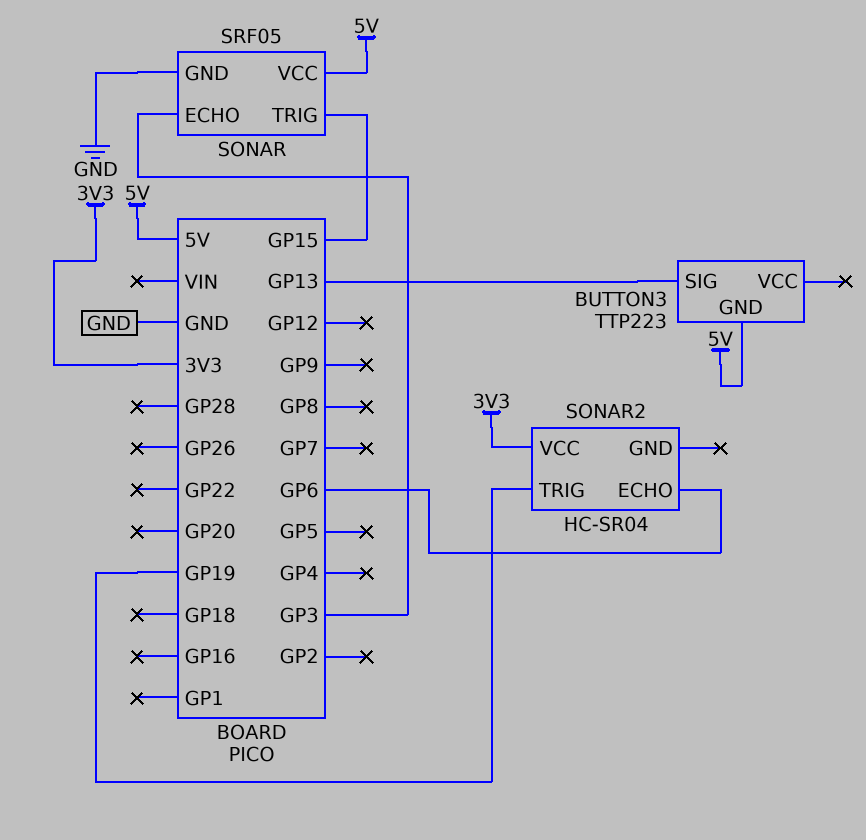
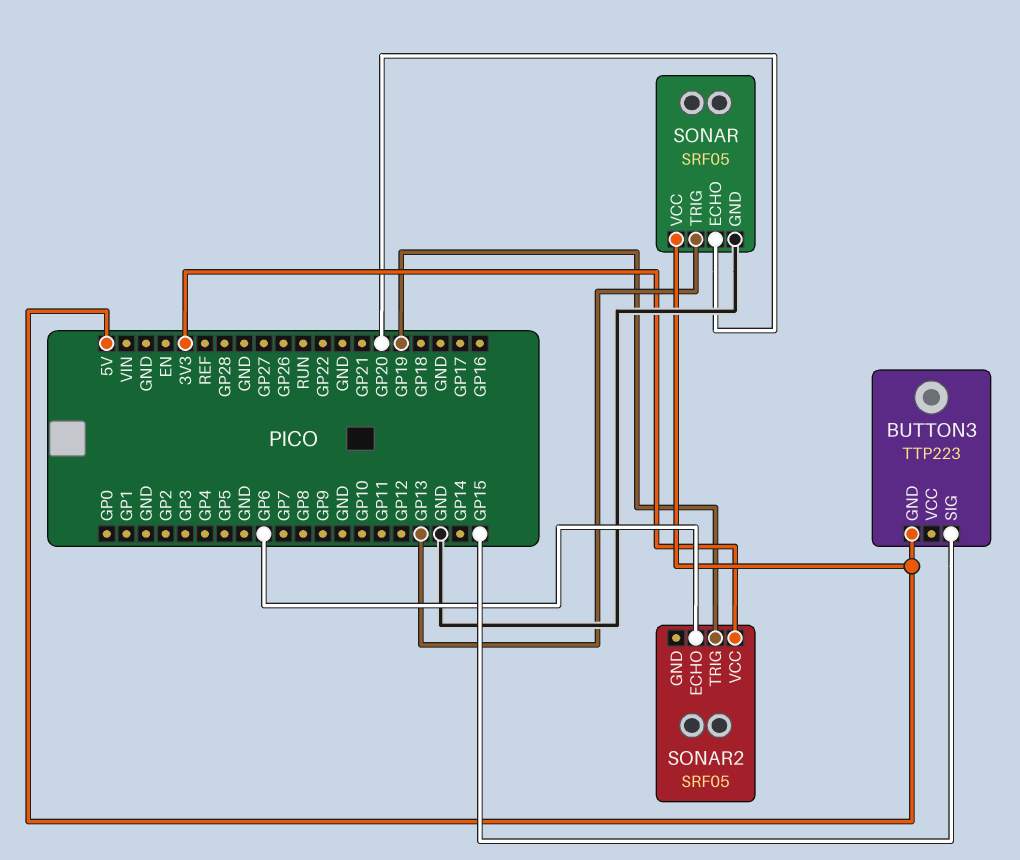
BUTTON3 pin SIG: GP13 -> GP15
SONAR pin ECHO: GP3 -> GP20
SONAR pin TRIG: GP15 -> GP13
SONAR2: HC-SR04 -> SRF05

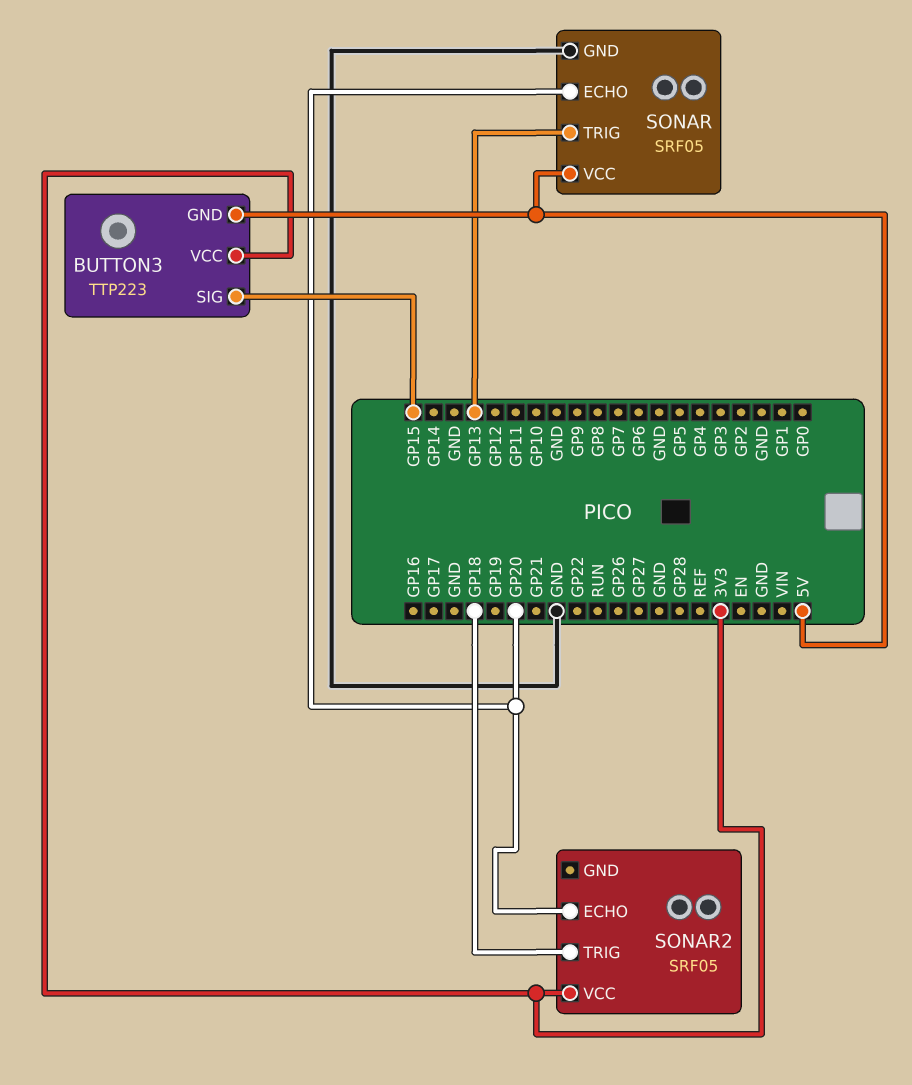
BUTTON3 pin VCC: none -> 3V3
SONAR2 pin ECHO: GP6 -> GP20
SONAR2 pin TRIG: GP19 -> GP18

